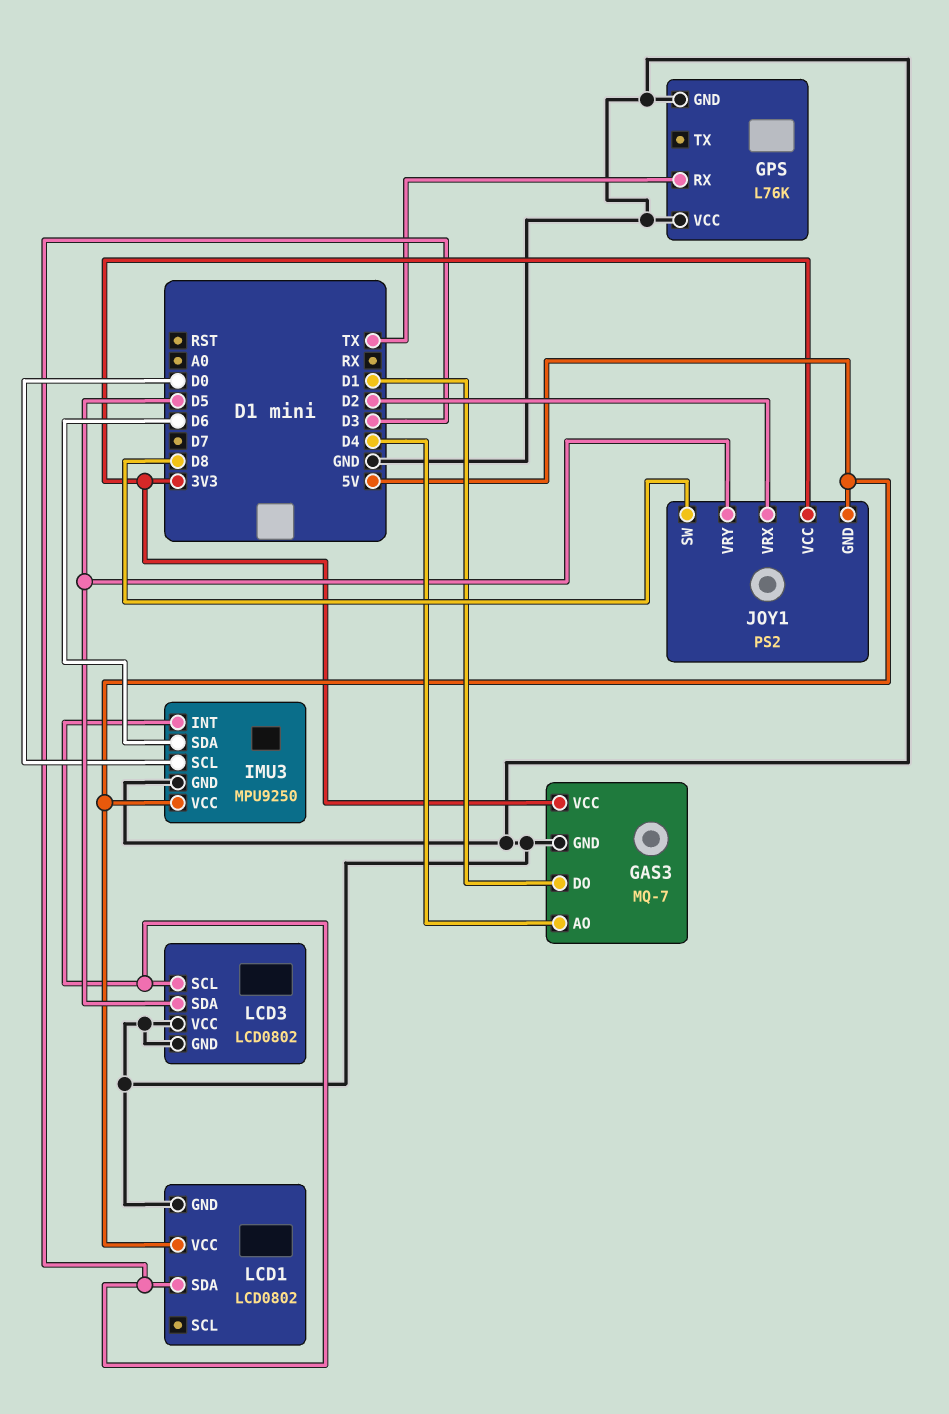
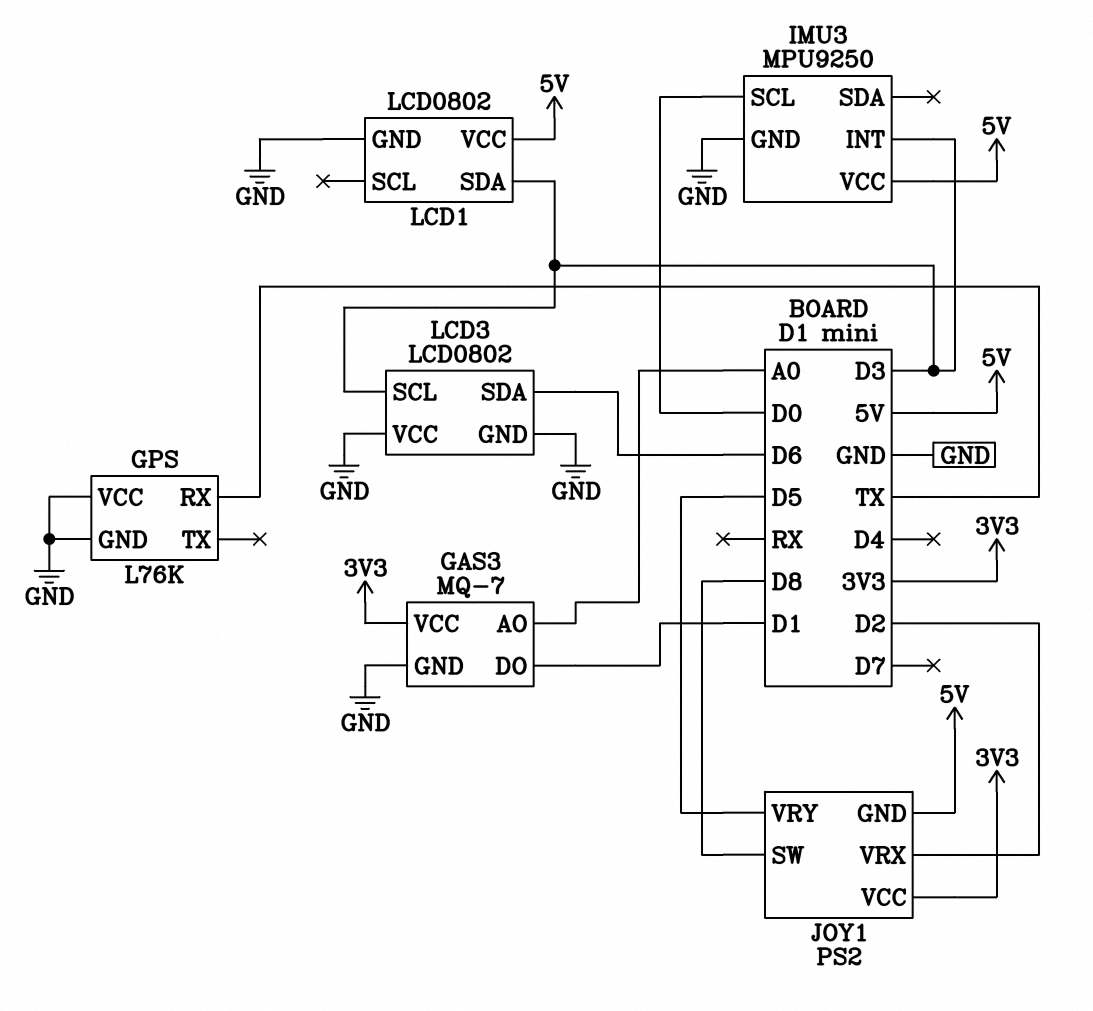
GAS3 pin AO: D4 -> A0
IMU3 pin SDA: D6 -> none
LCD3 pin SDA: D5 -> D6

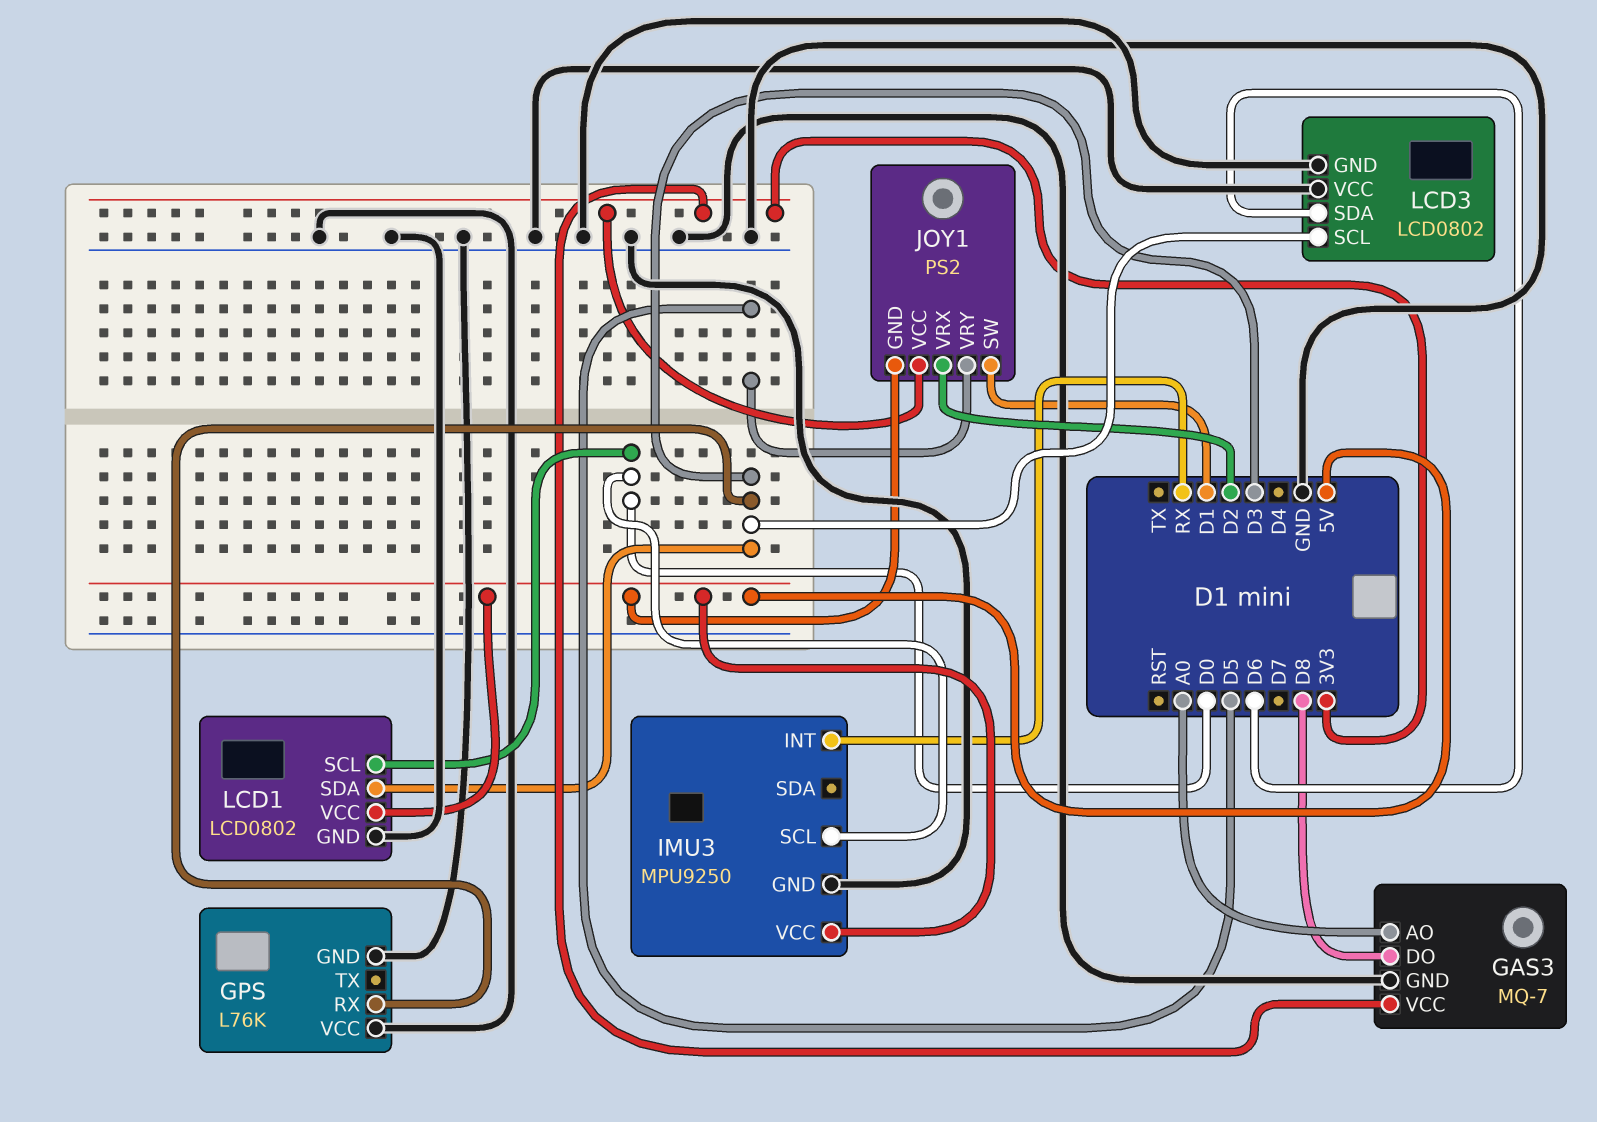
GAS3 pin DO: D1 -> D8
GPS pin RX: TX -> D3
IMU3 pin INT: D3 -> RX
JOY1 pin SW: D8 -> D1
LCD1 pin SCL: none -> D0

